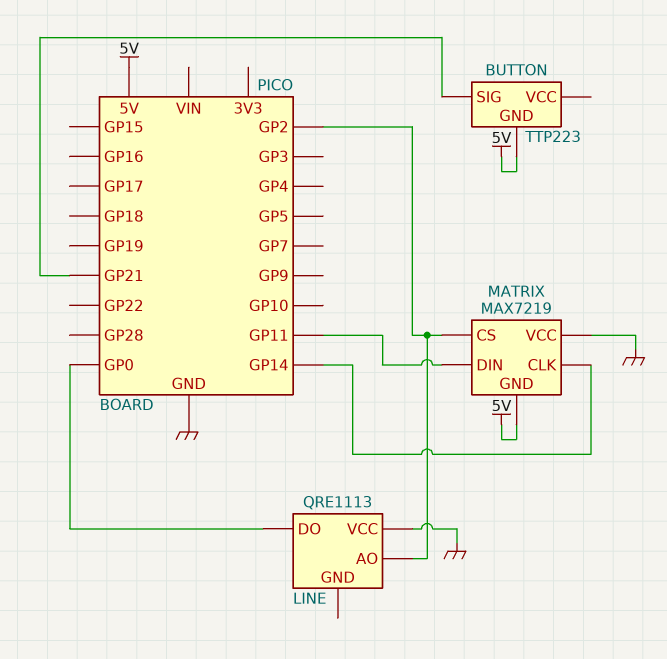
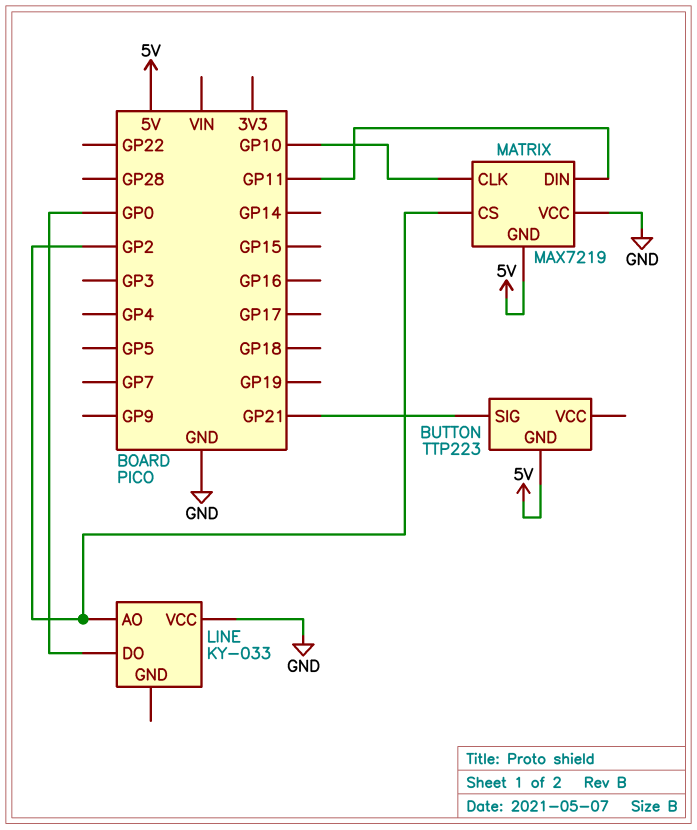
LINE: QRE1113 -> KY-033
MATRIX pin CLK: GP14 -> GP10

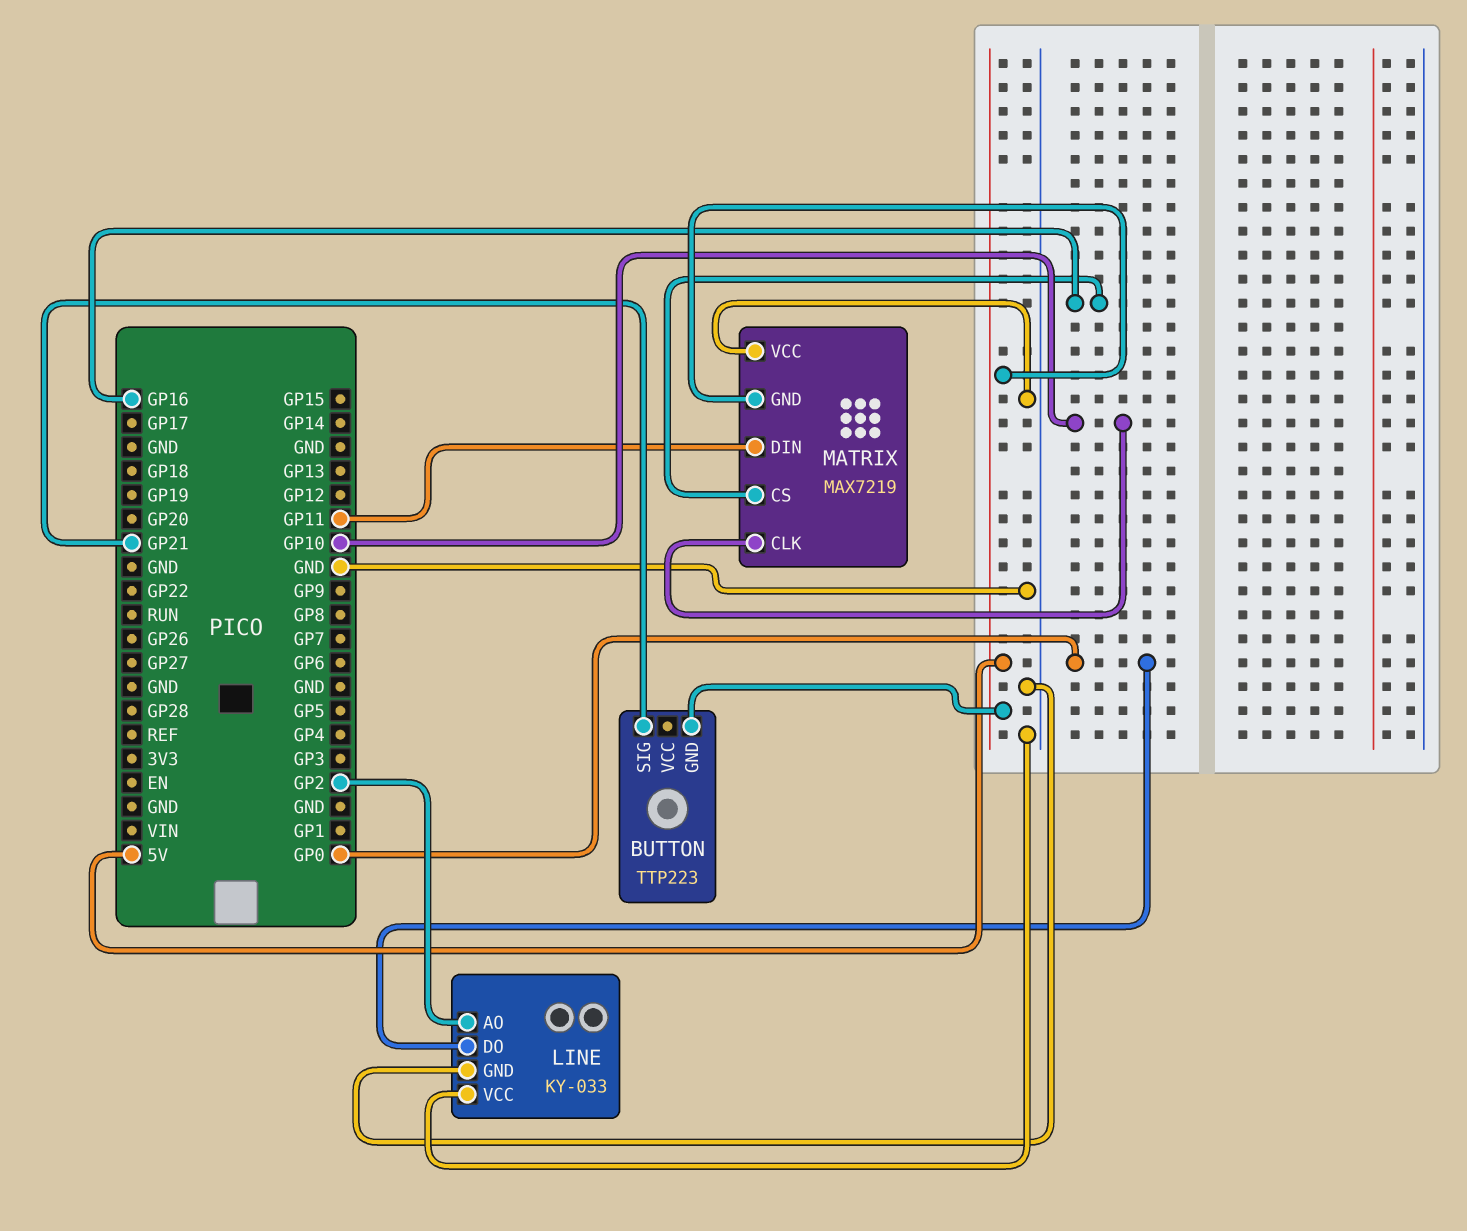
LINE pin GND: none -> GND
MATRIX pin CS: GP2 -> GP16

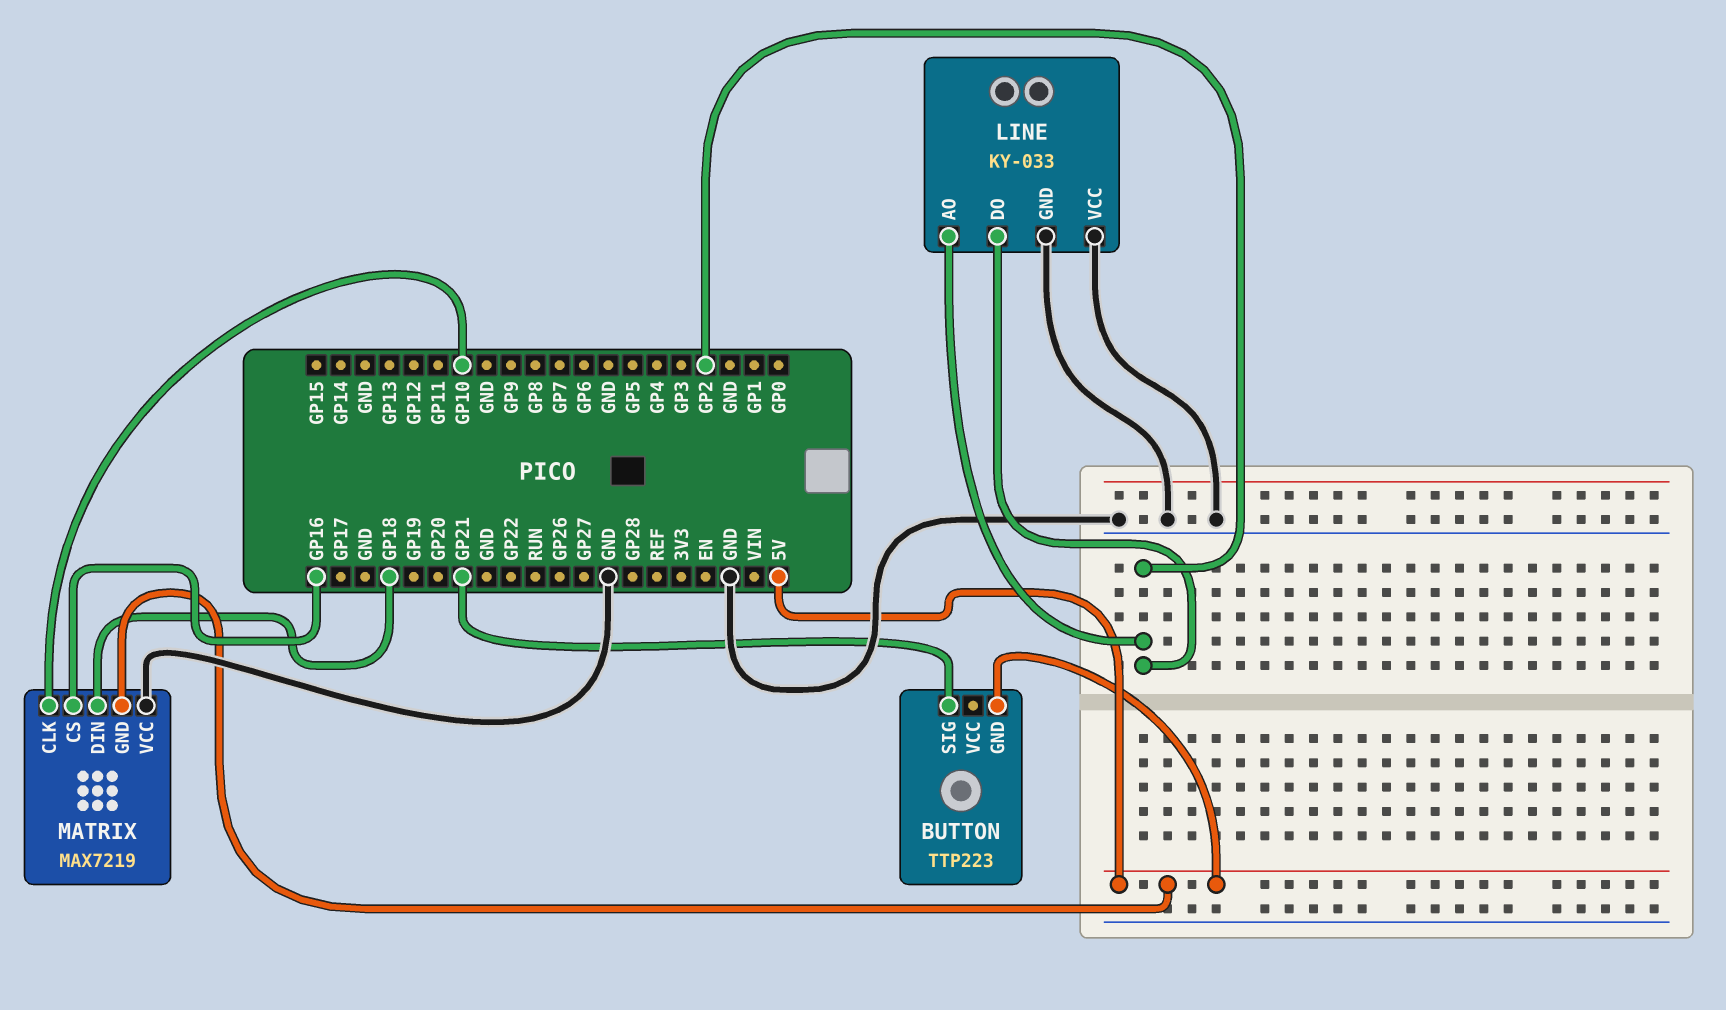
LINE pin DO: GP0 -> GP2
MATRIX pin DIN: GP11 -> GP18

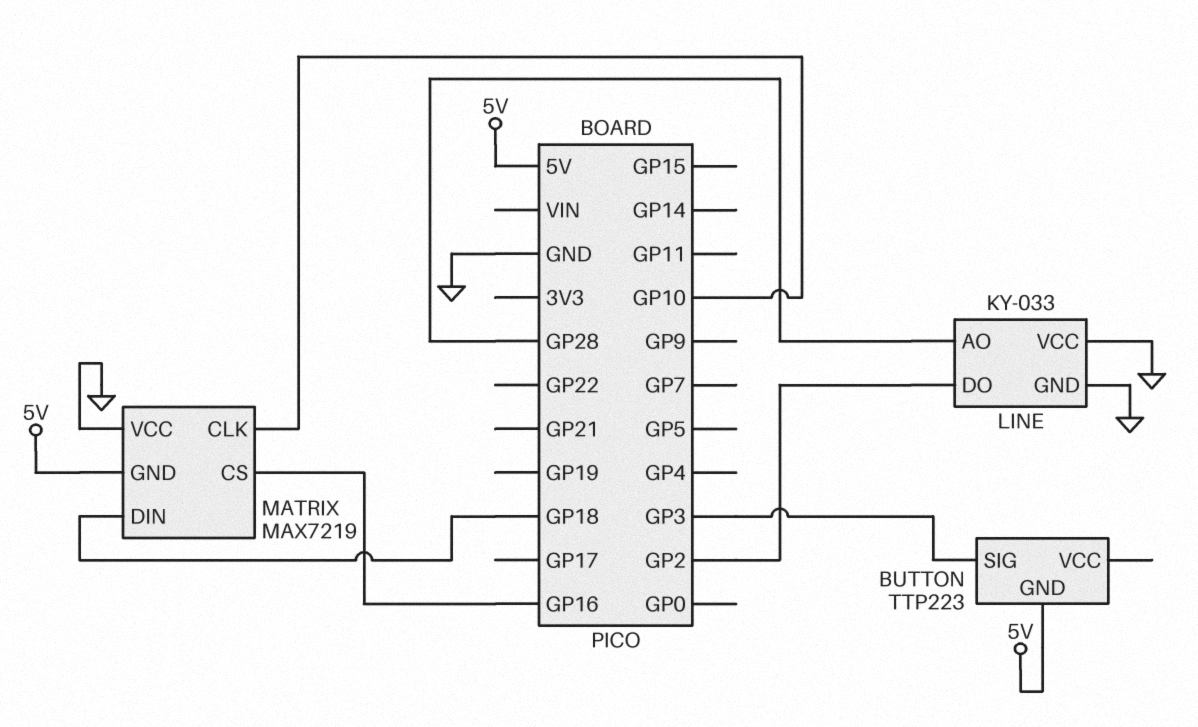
BUTTON pin SIG: GP21 -> GP3
LINE pin AO: GP2 -> GP28

